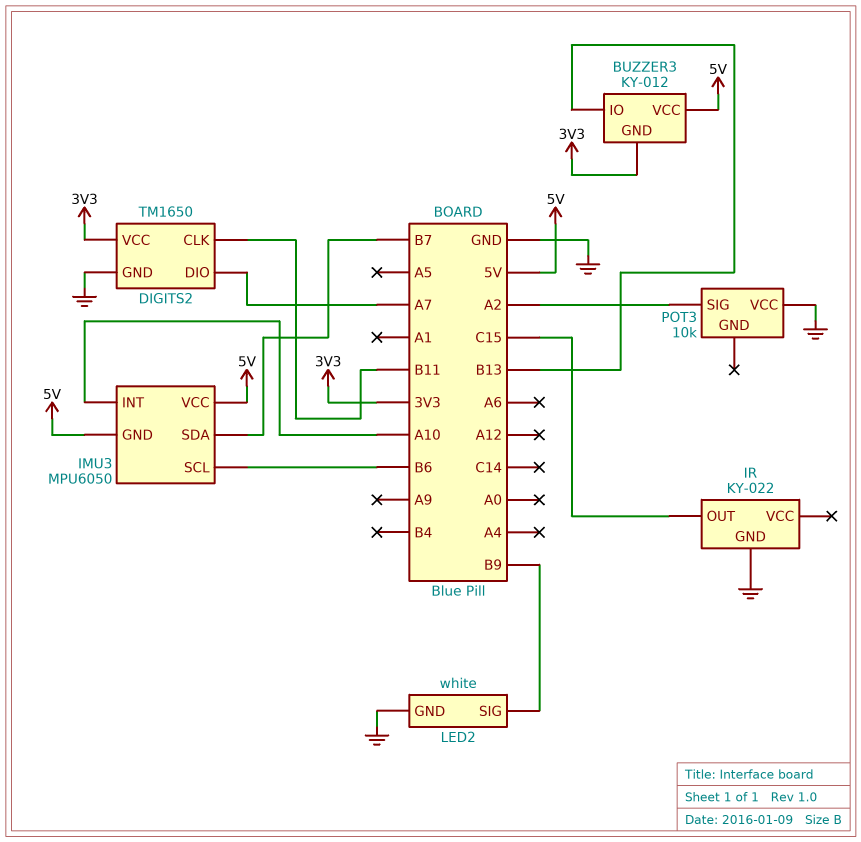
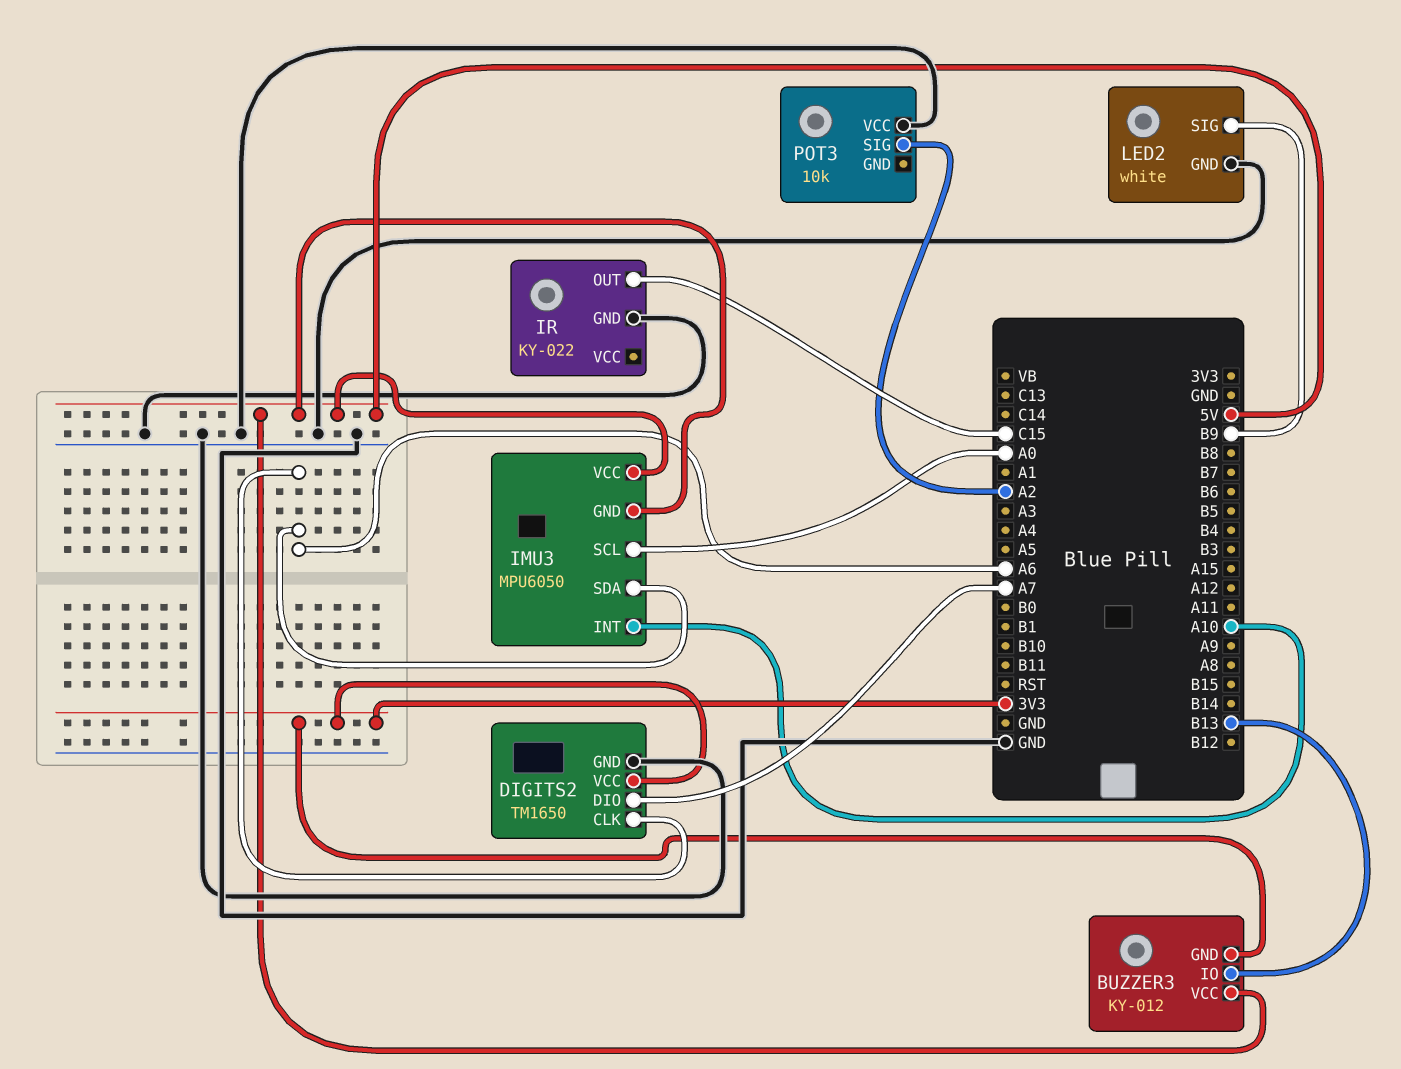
DIGITS2 pin CLK: B11 -> A6
IMU3 pin SCL: B6 -> A0
IMU3 pin SDA: B7 -> A6

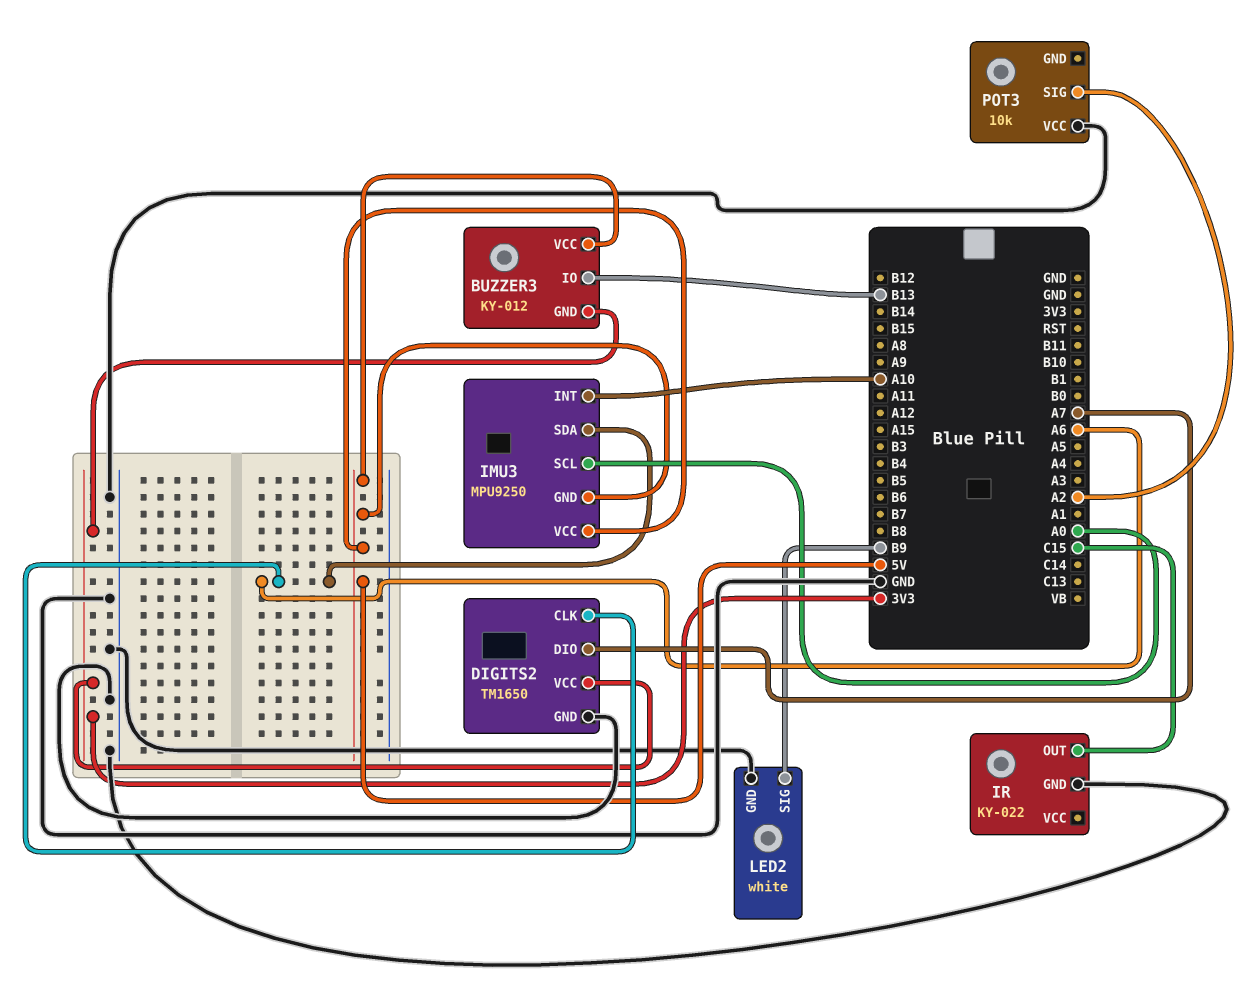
IMU3: MPU6050 -> MPU9250

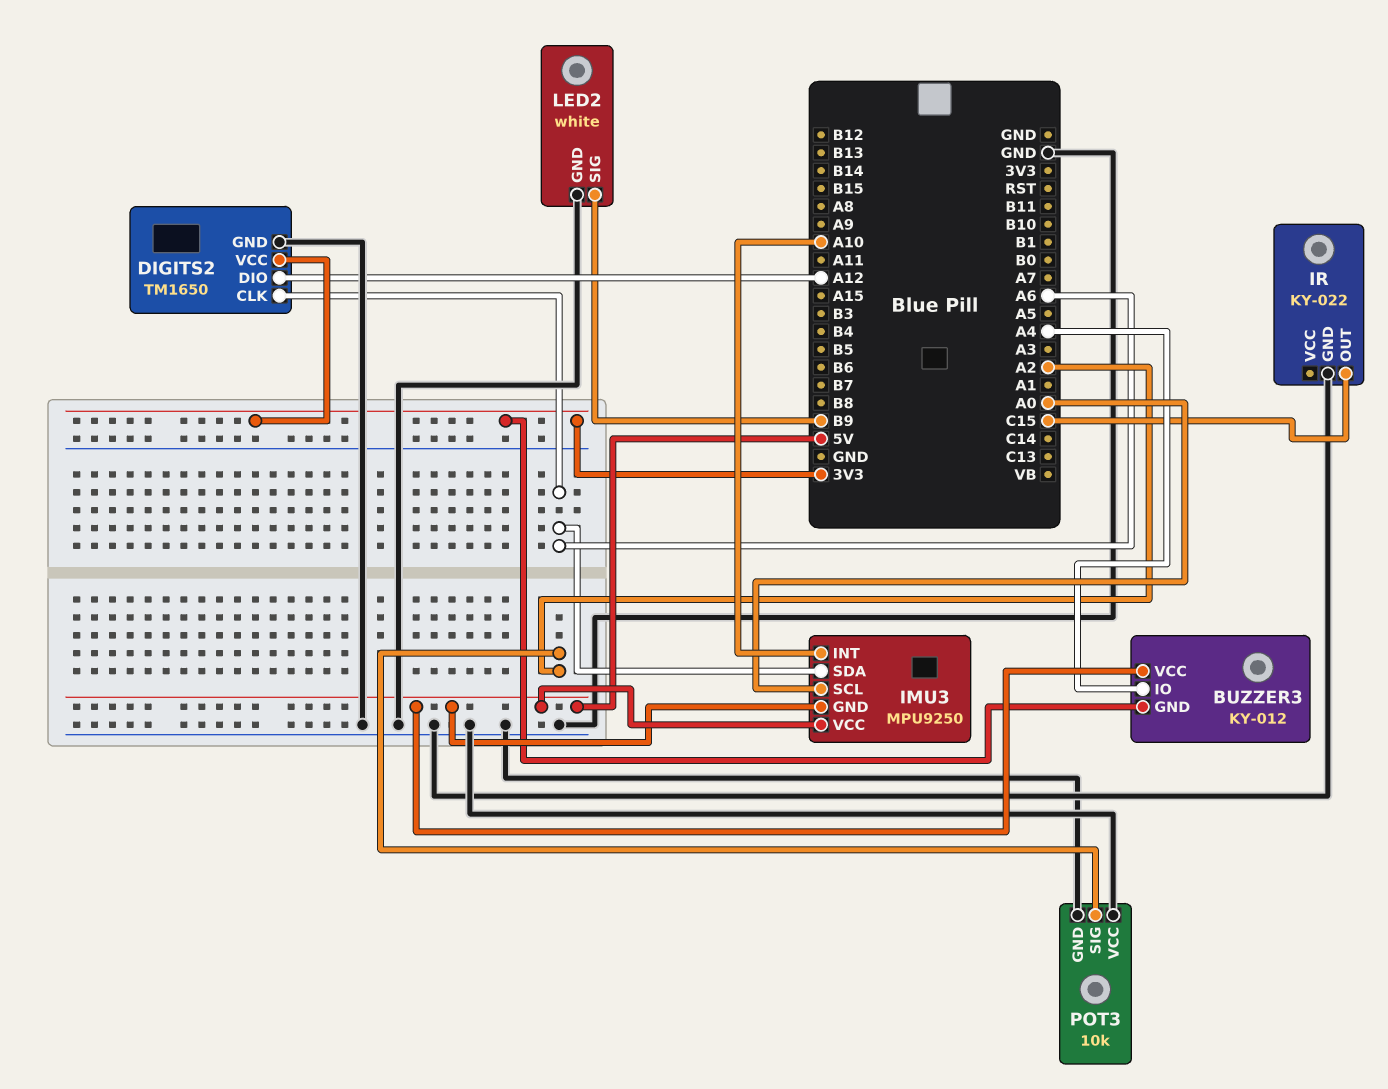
BUZZER3 pin IO: B13 -> A4
DIGITS2 pin DIO: A7 -> A12
POT3 pin GND: none -> GND

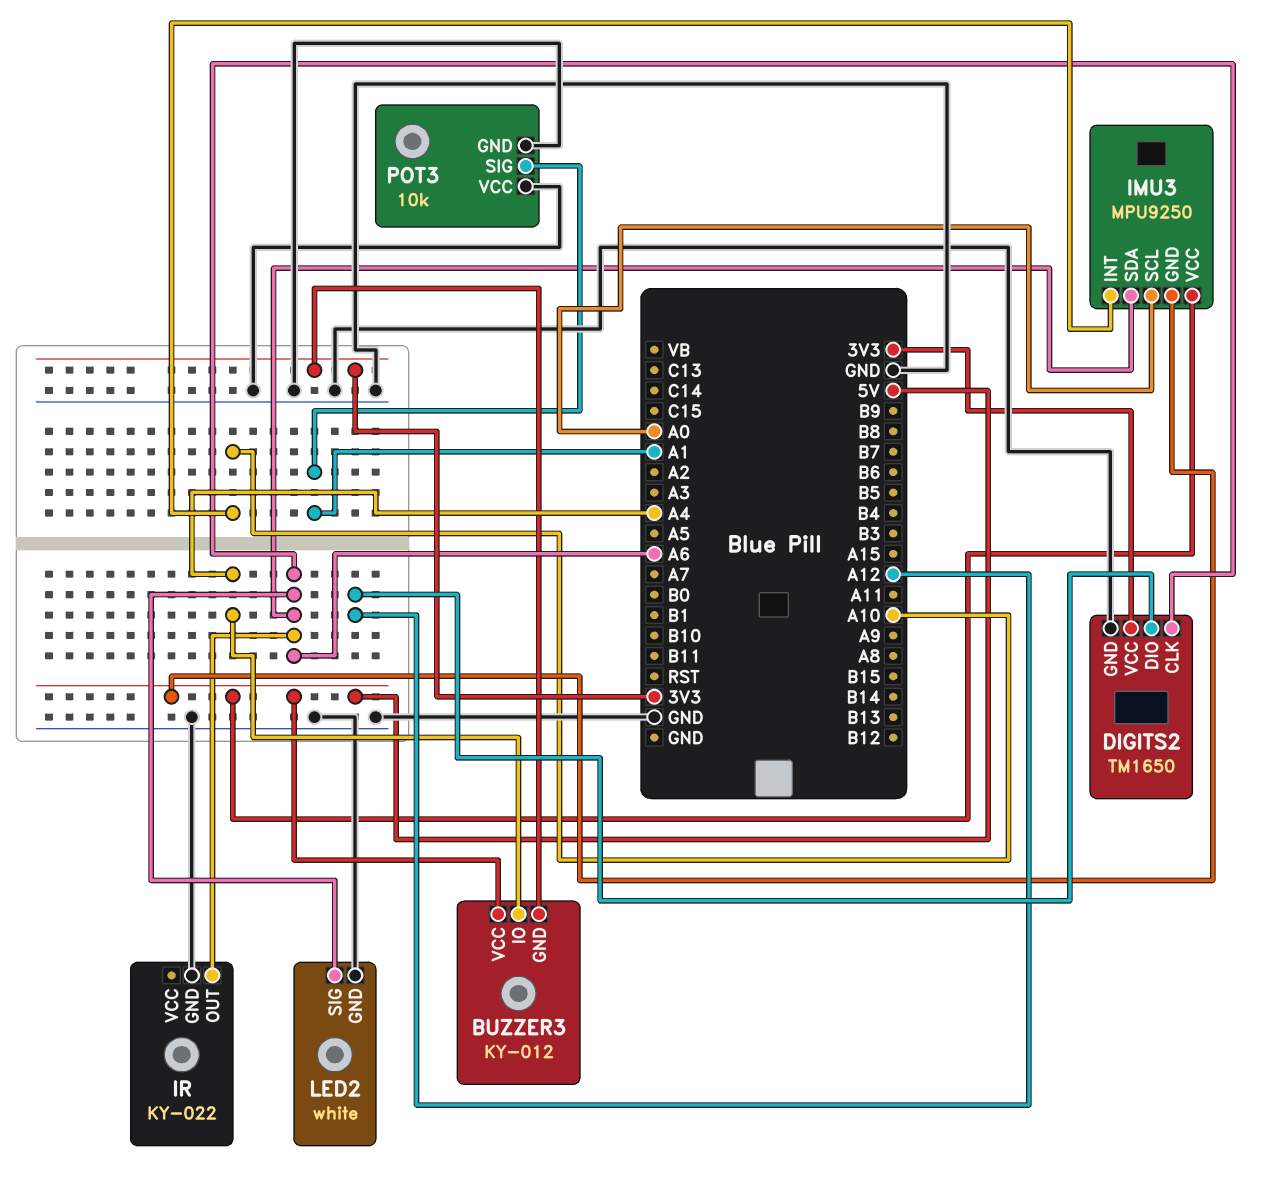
IR pin OUT: C15 -> A6
LED2 pin SIG: B9 -> A6
POT3 pin SIG: A2 -> A1

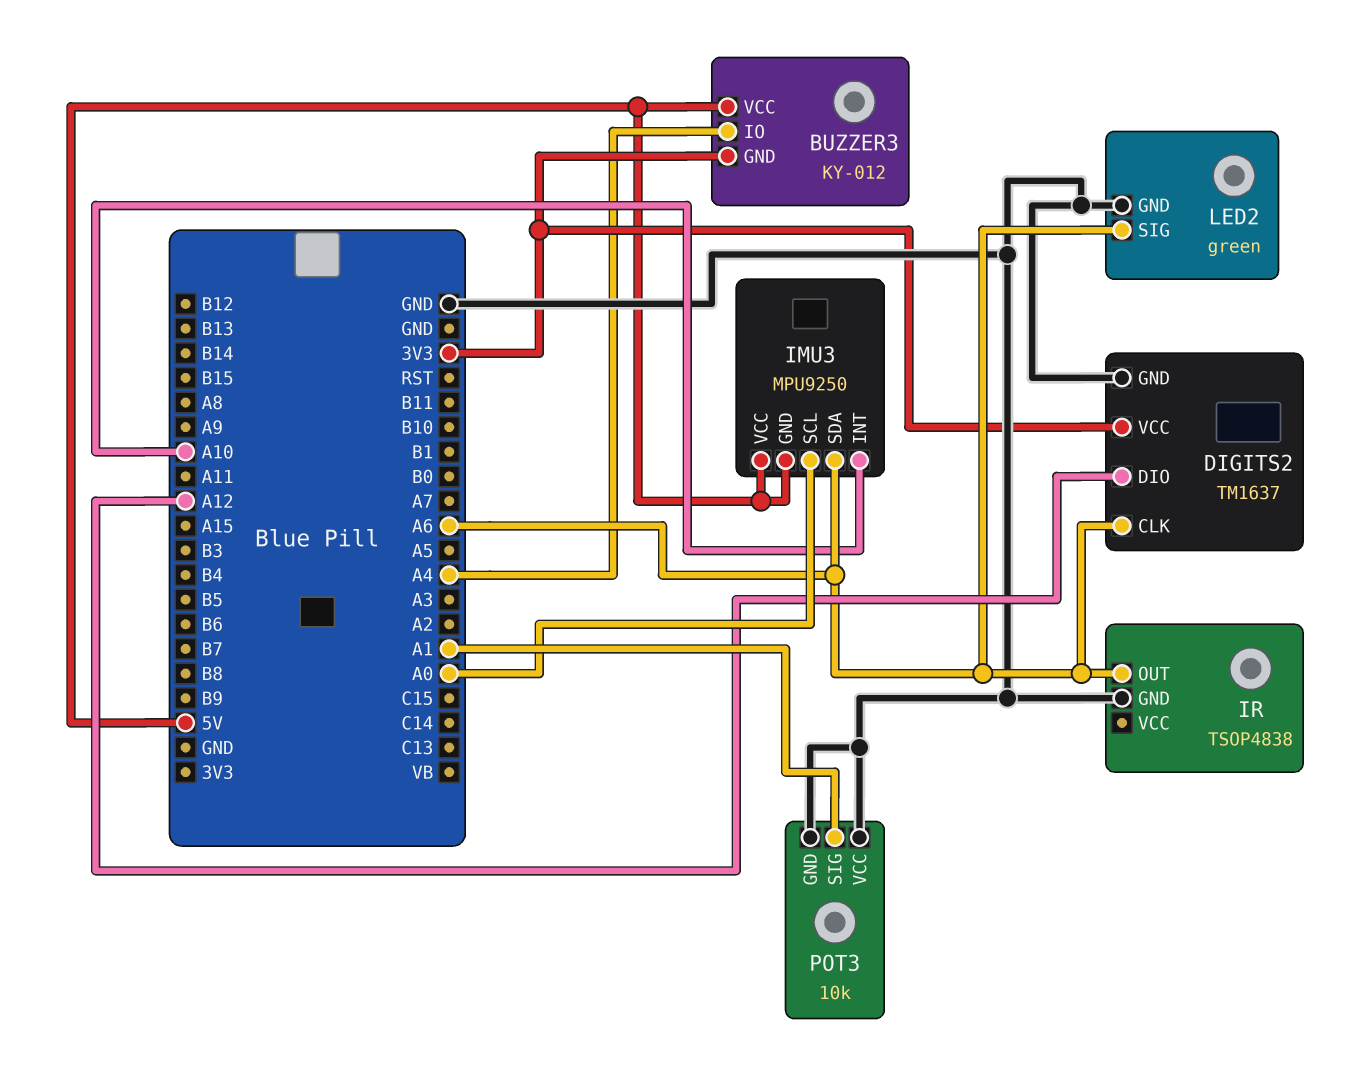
DIGITS2: TM1650 -> TM1637
IR: KY-022 -> TSOP4838
LED2: white -> green

